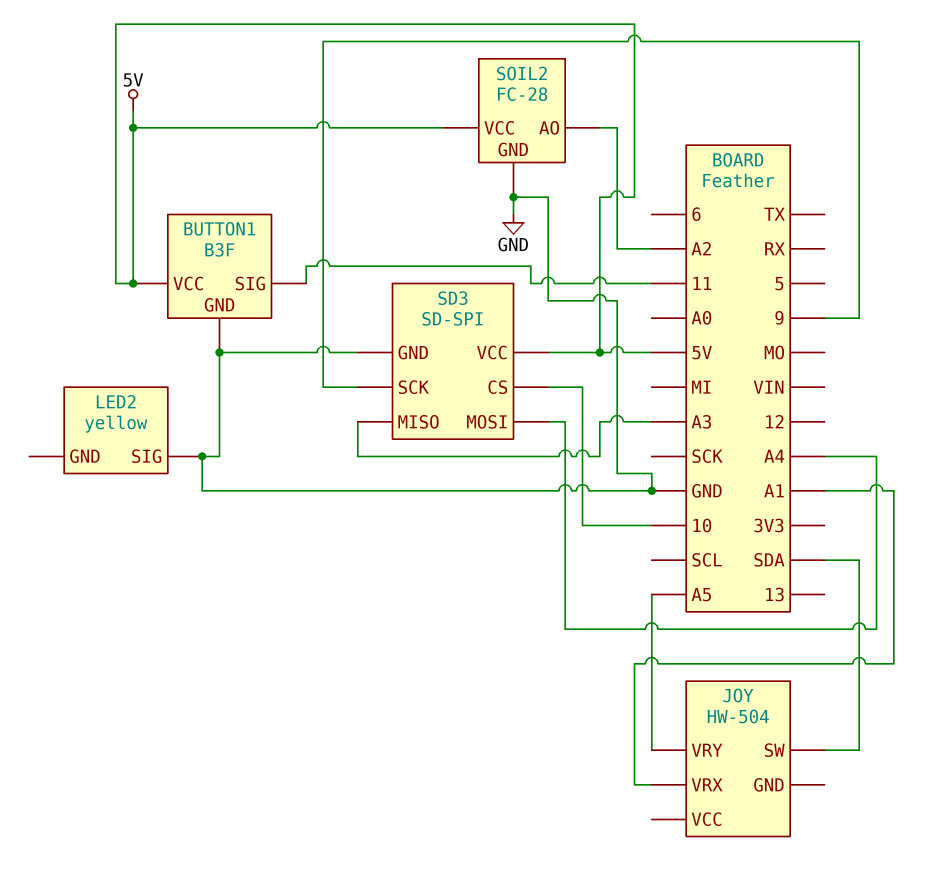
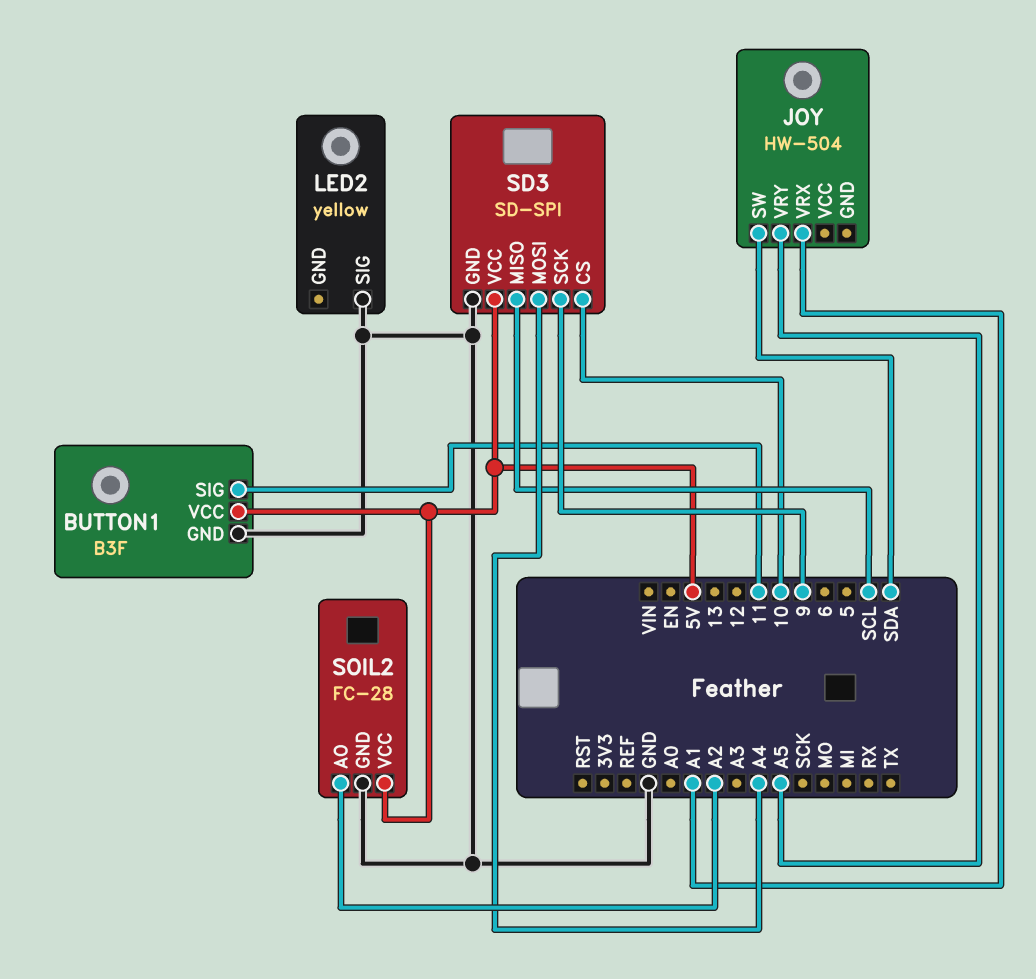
SD3 pin MISO: A3 -> SCL

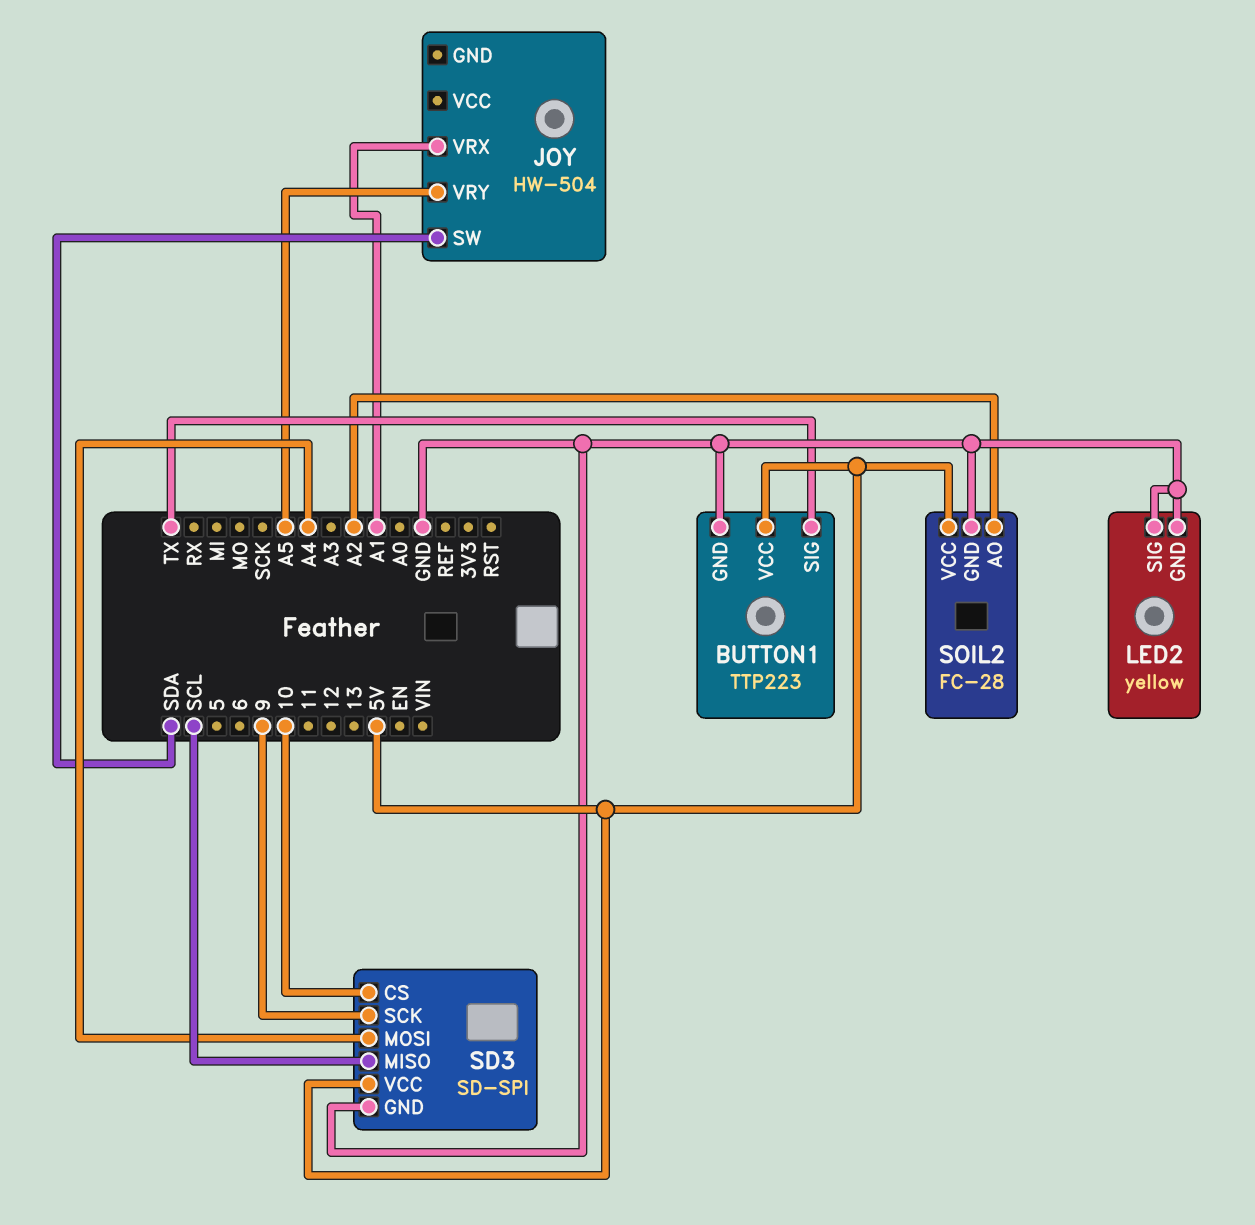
BUTTON1: B3F -> TTP223
BUTTON1 pin SIG: 11 -> TX
LED2 pin GND: none -> GND

